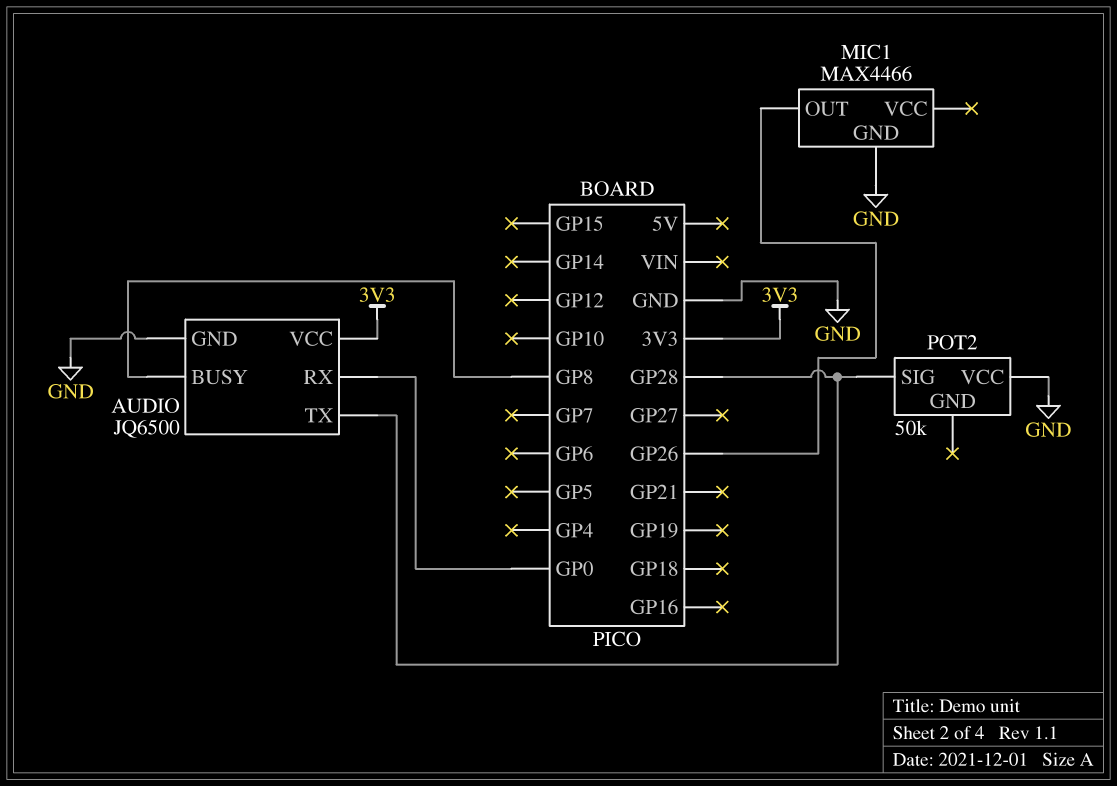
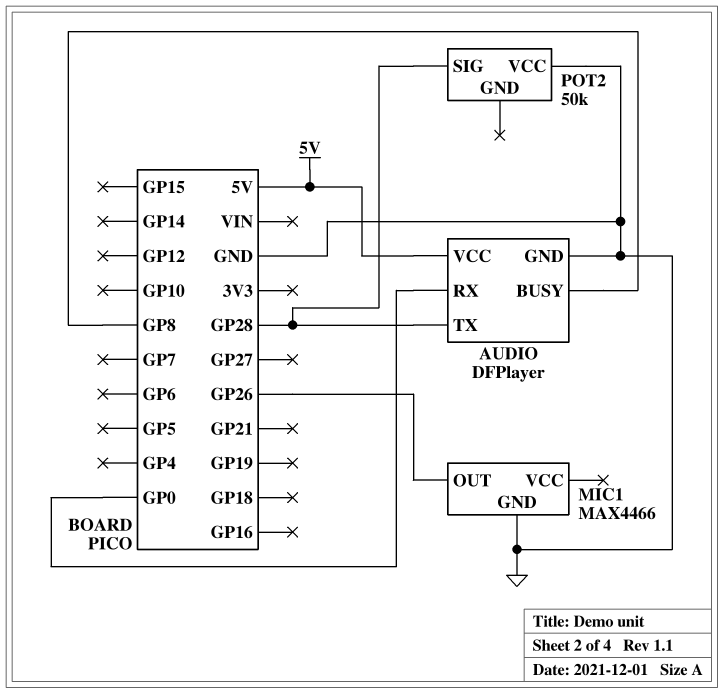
AUDIO: JQ6500 -> DFPlayer
AUDIO pin VCC: 3V3 -> 5V

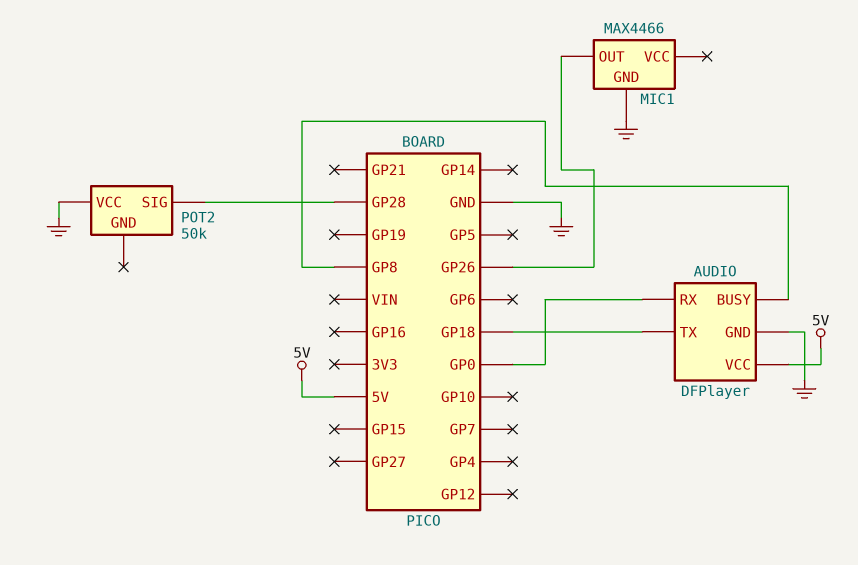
AUDIO pin TX: GP28 -> GP18

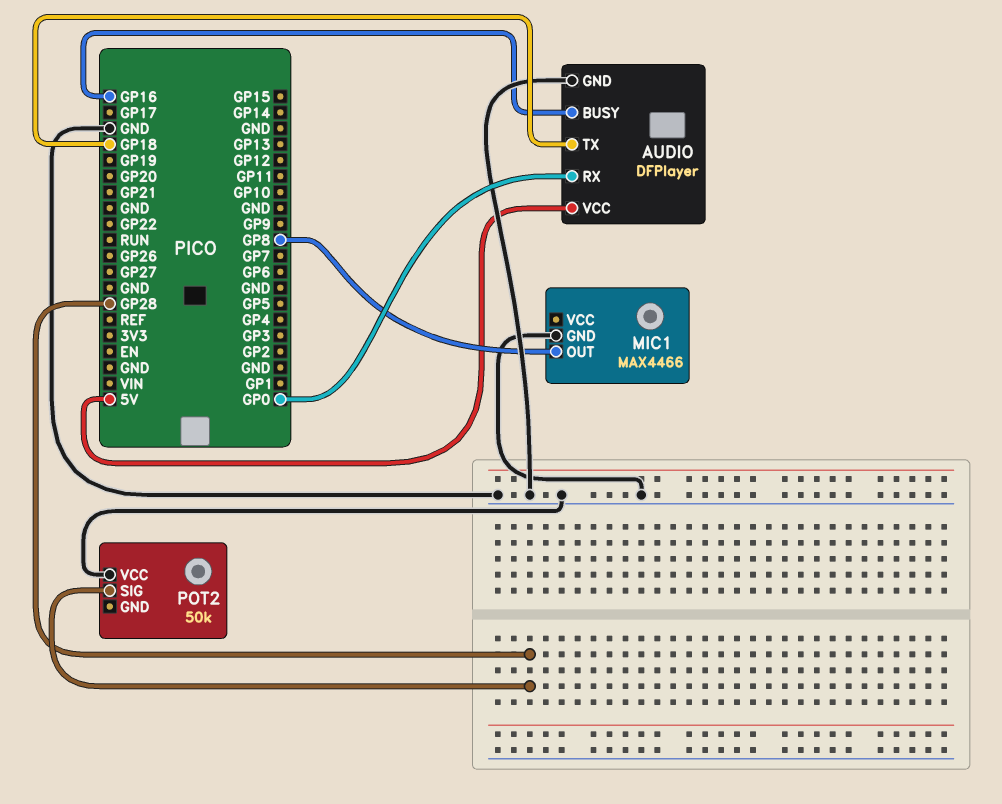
AUDIO pin BUSY: GP8 -> GP16
MIC1 pin OUT: GP26 -> GP8

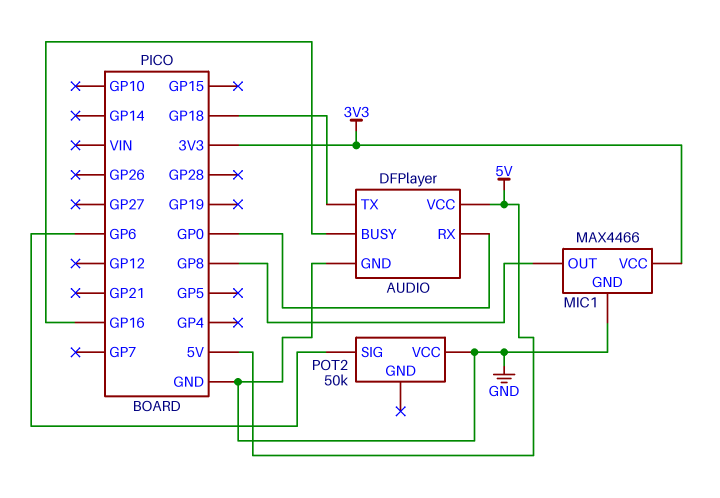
MIC1 pin VCC: none -> 3V3
POT2 pin SIG: GP28 -> GP6

